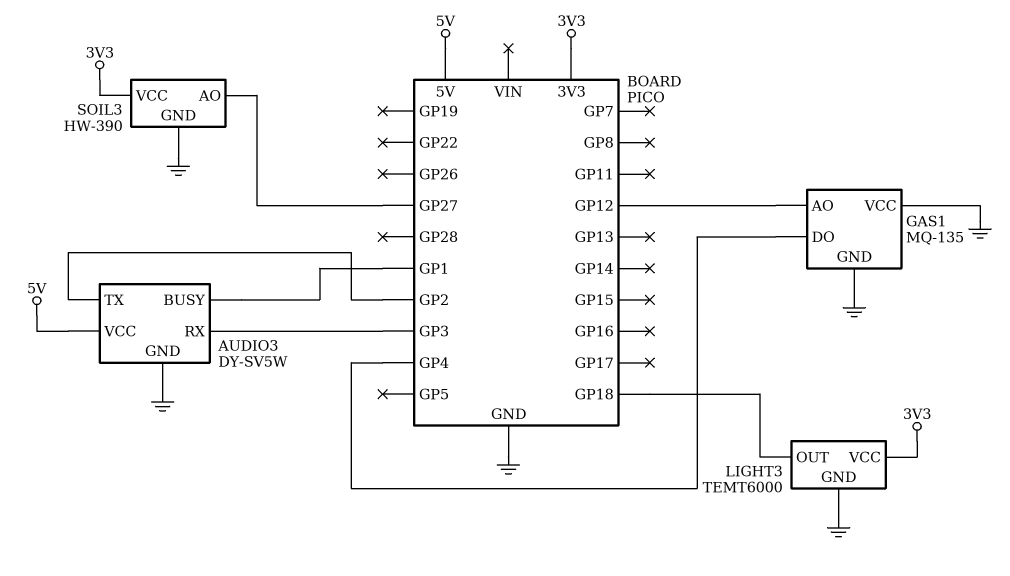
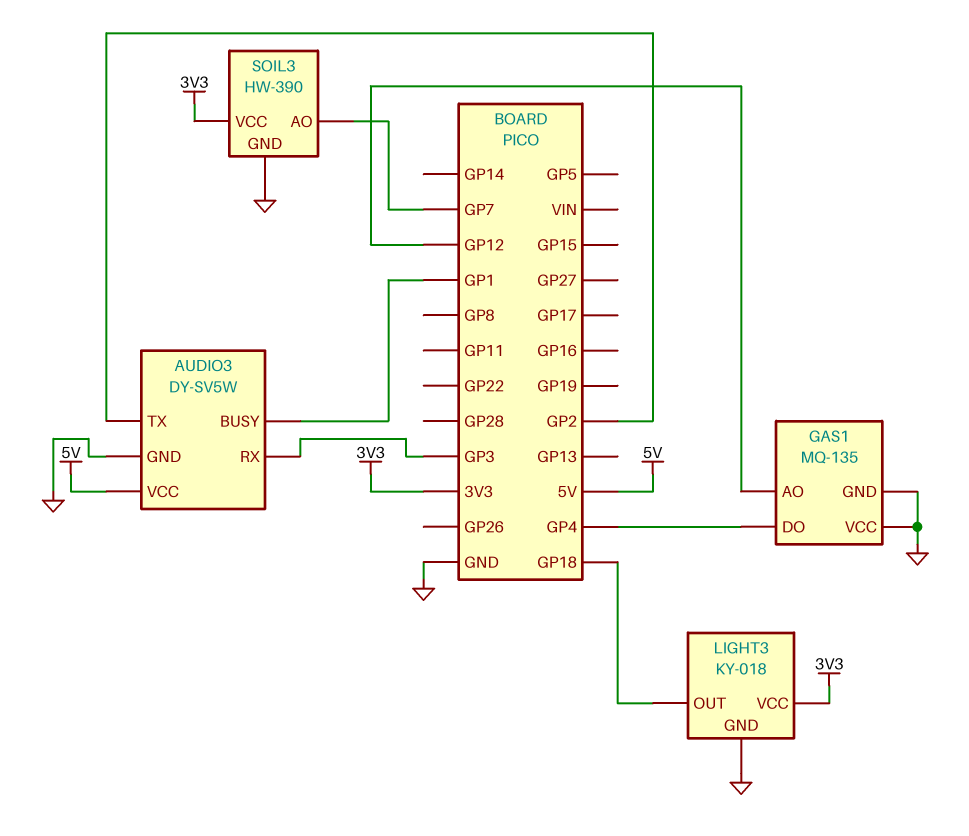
LIGHT3: TEMT6000 -> KY-018
SOIL3 pin AO: GP27 -> GP7

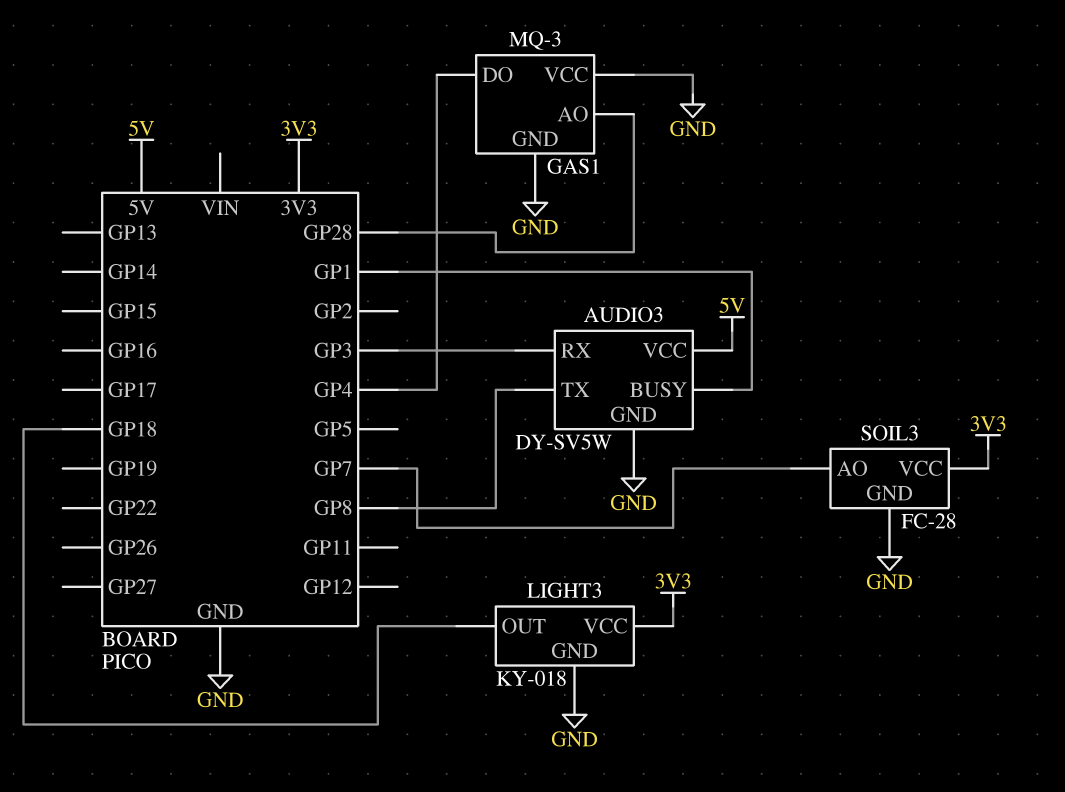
AUDIO3 pin TX: GP2 -> GP8
GAS1: MQ-135 -> MQ-3
GAS1 pin AO: GP12 -> GP28
SOIL3: HW-390 -> FC-28

